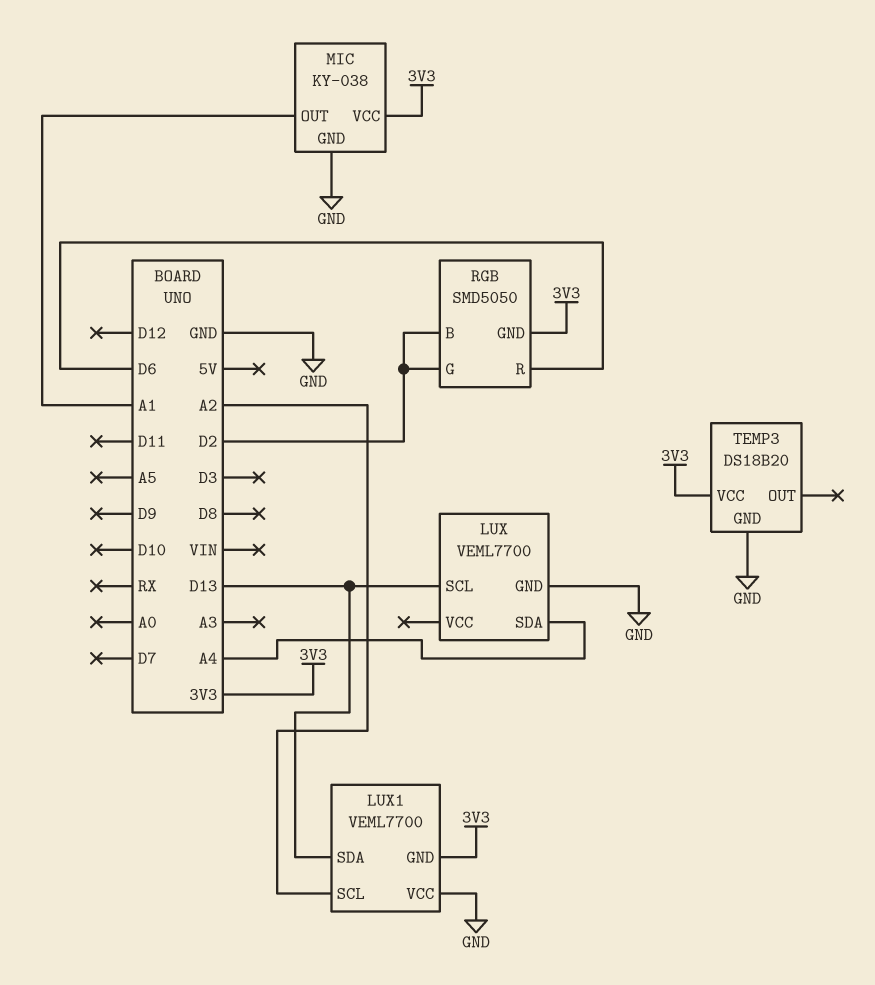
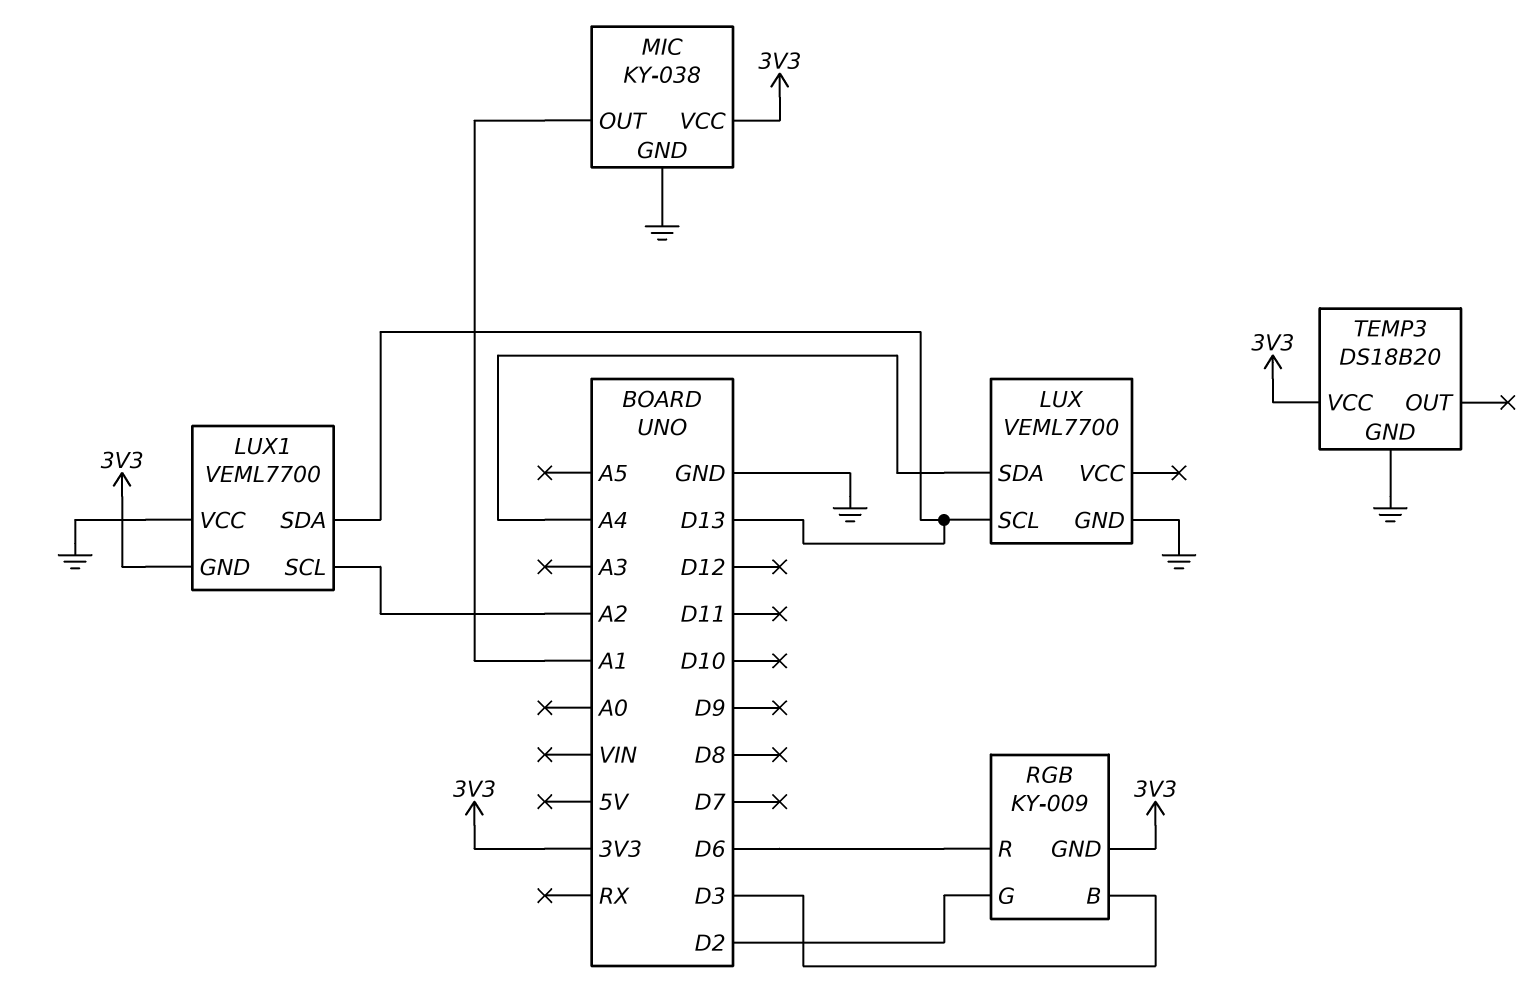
RGB: SMD5050 -> KY-009
RGB pin B: D2 -> D3

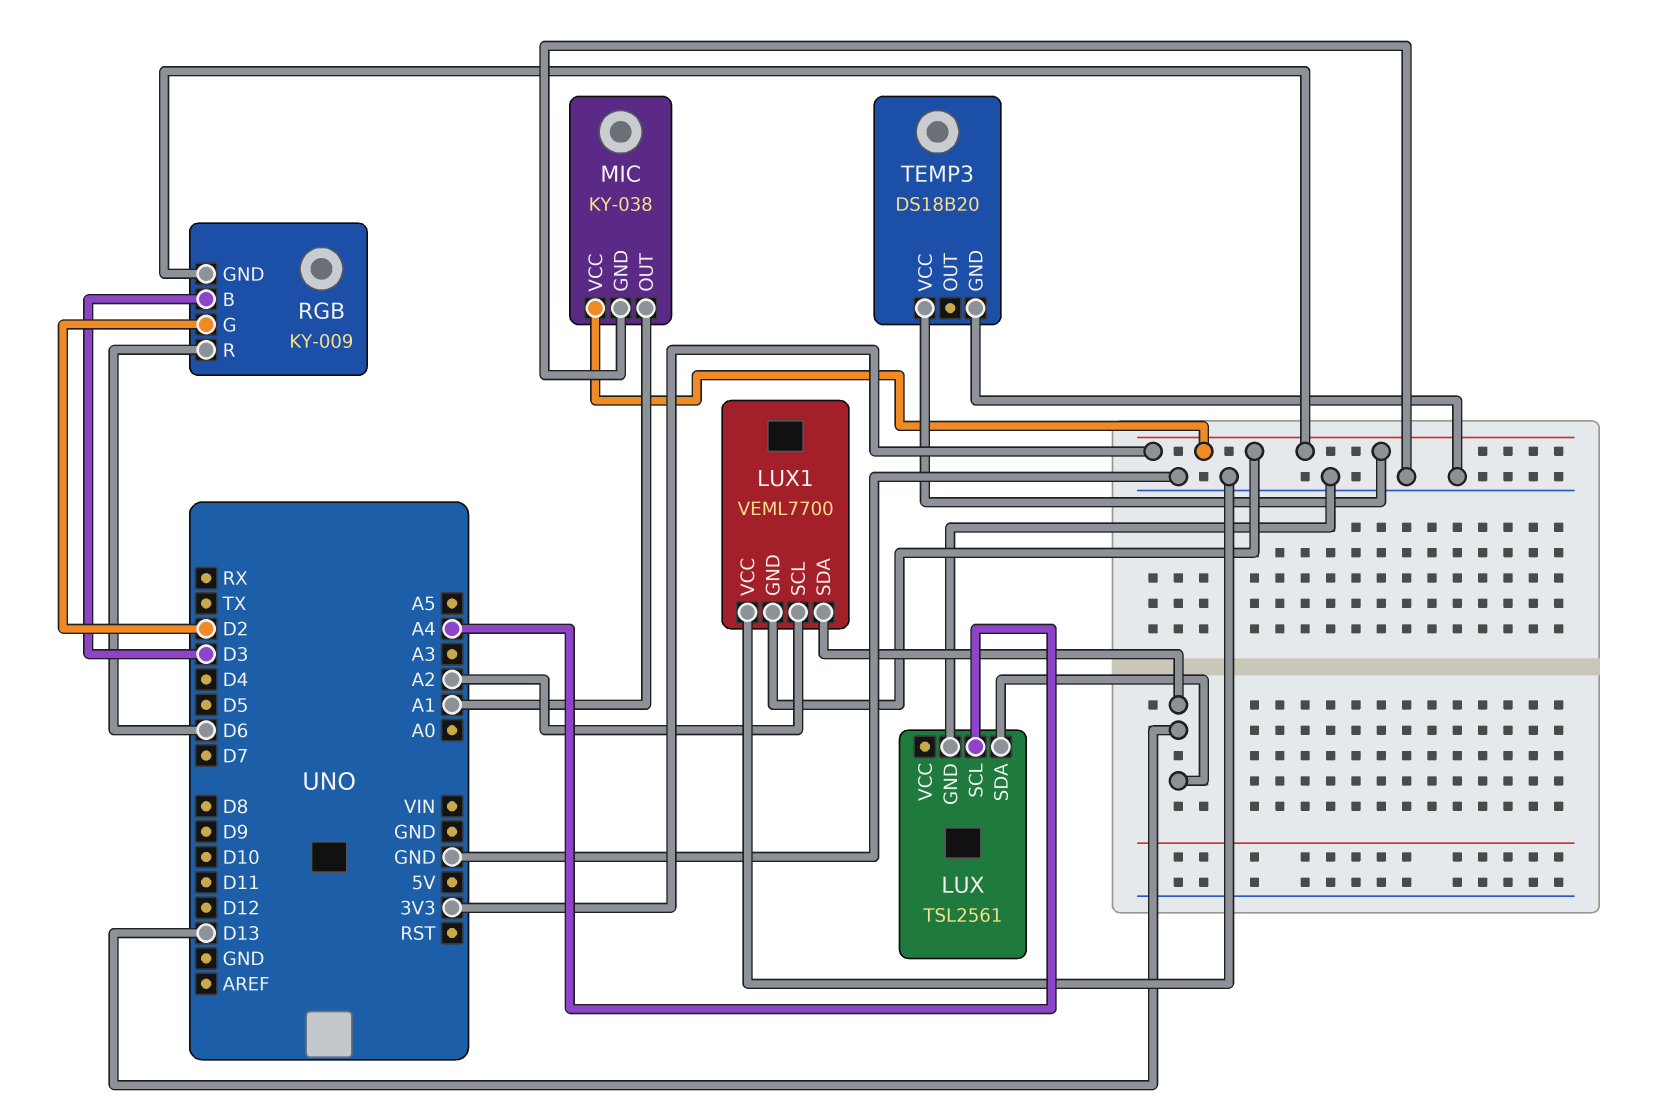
LUX: VEML7700 -> TSL2561
LUX pin SCL: D13 -> A4
LUX pin SDA: A4 -> D13

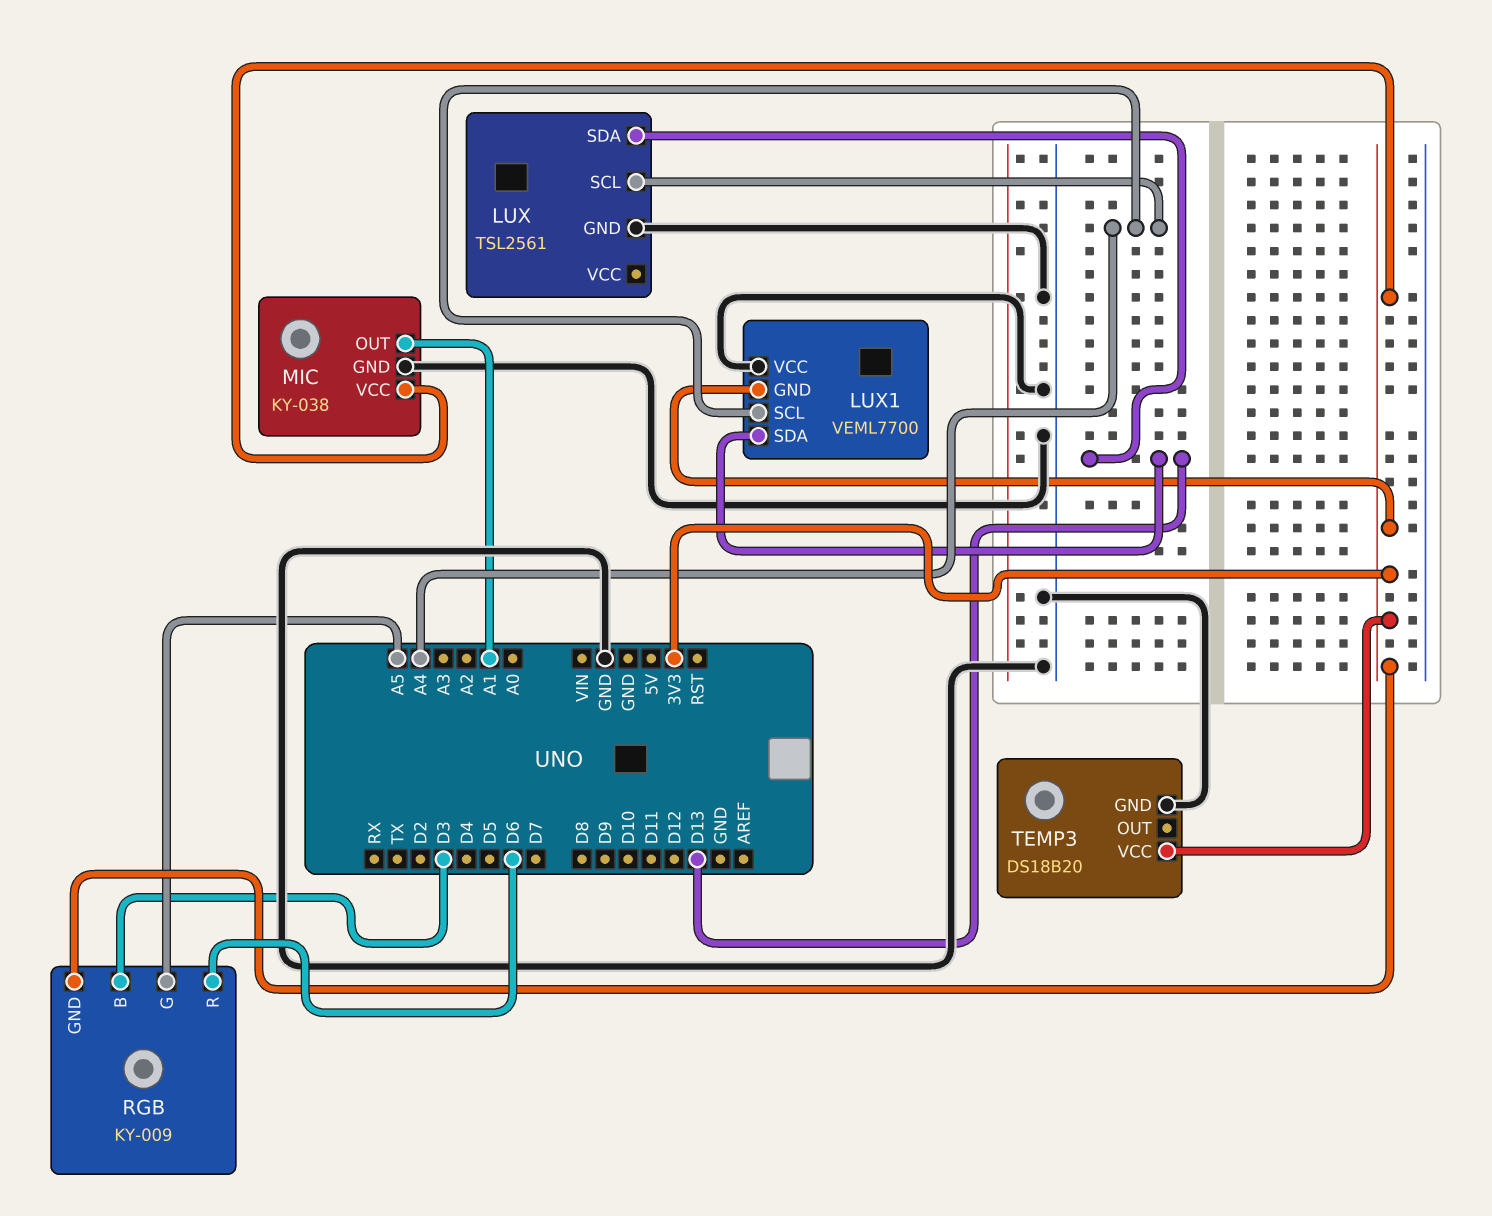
LUX1 pin SCL: A2 -> A4
RGB pin G: D2 -> A5

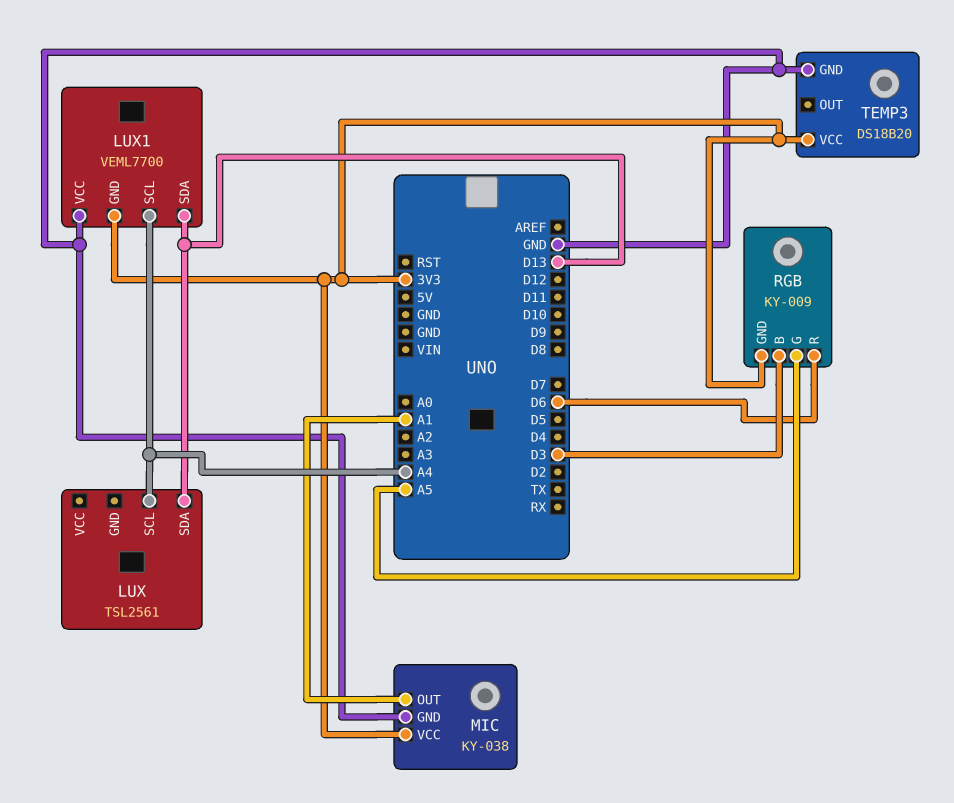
LUX pin GND: GND -> none

